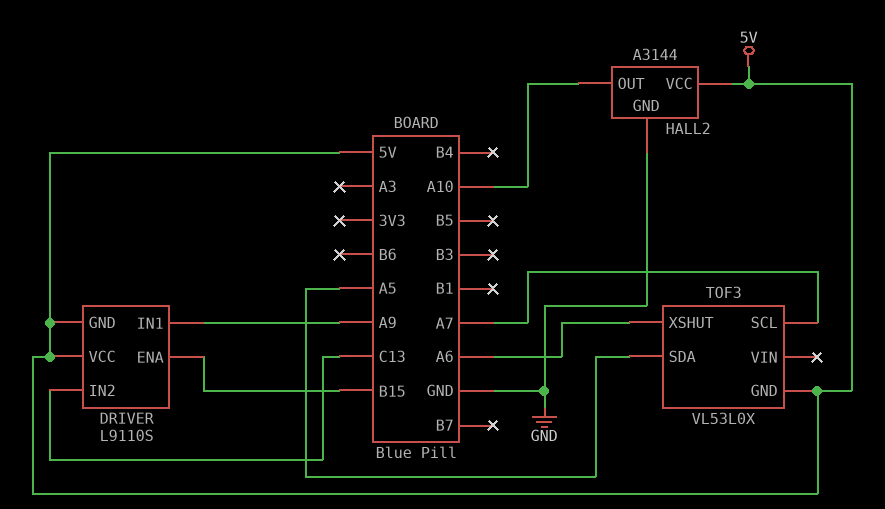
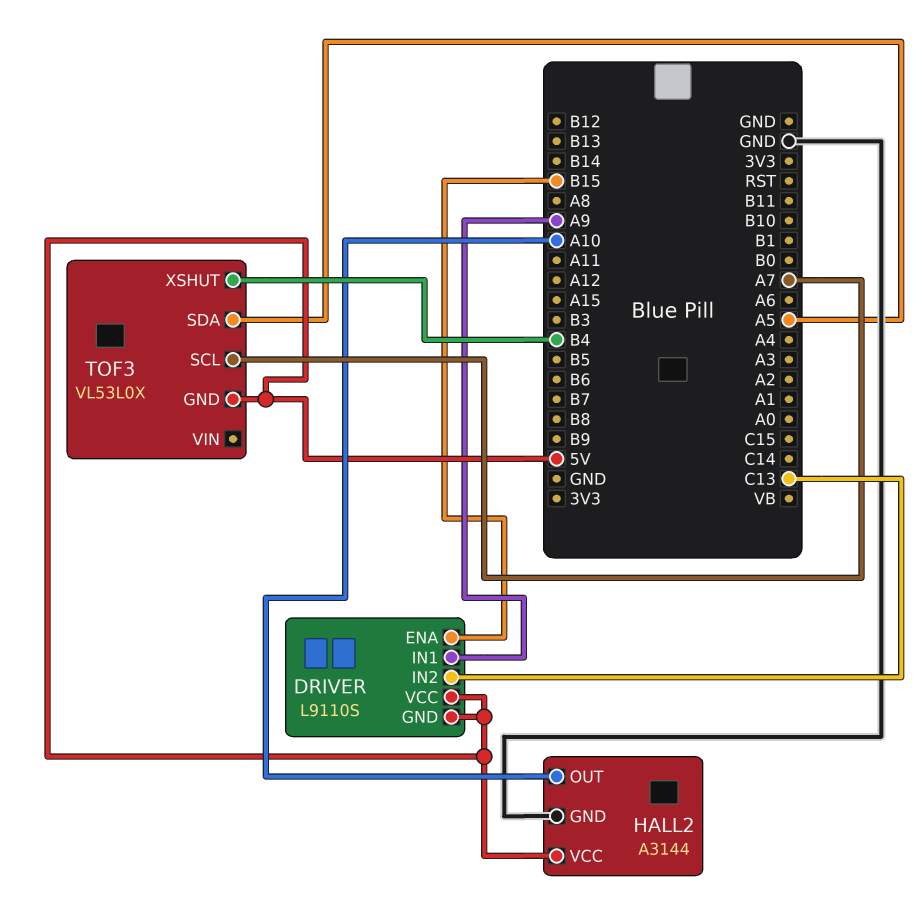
TOF3 pin XSHUT: A6 -> B4

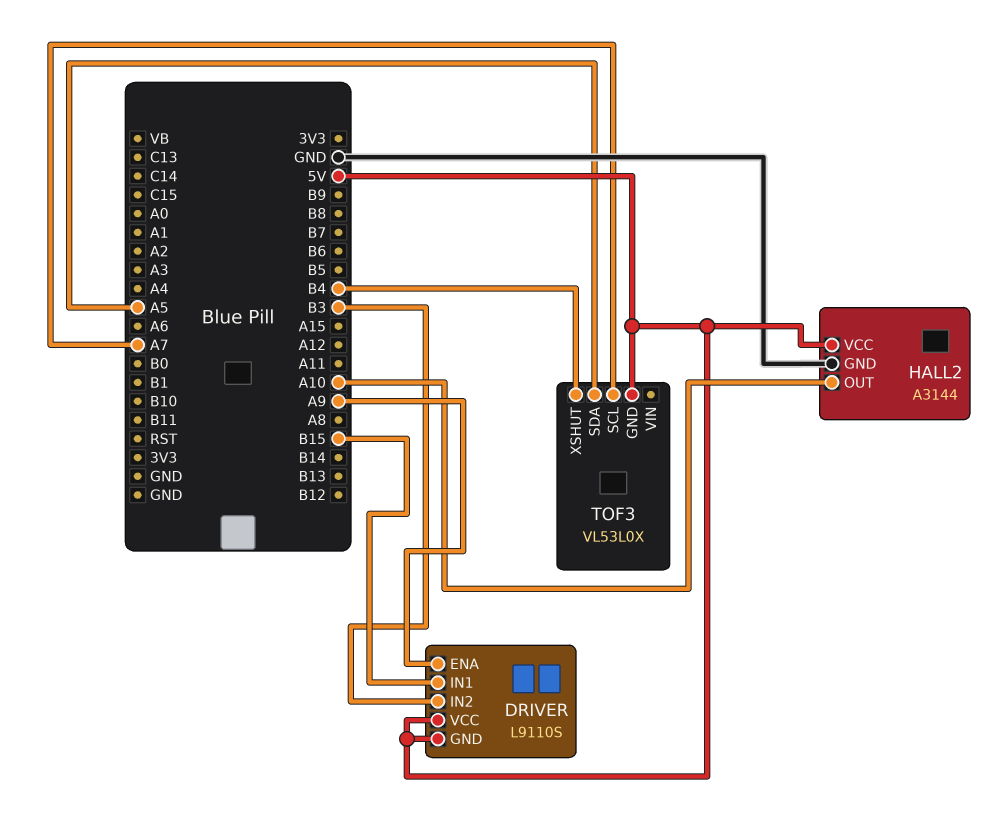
DRIVER pin ENA: B15 -> A9
DRIVER pin IN1: A9 -> B15
DRIVER pin IN2: C13 -> B3

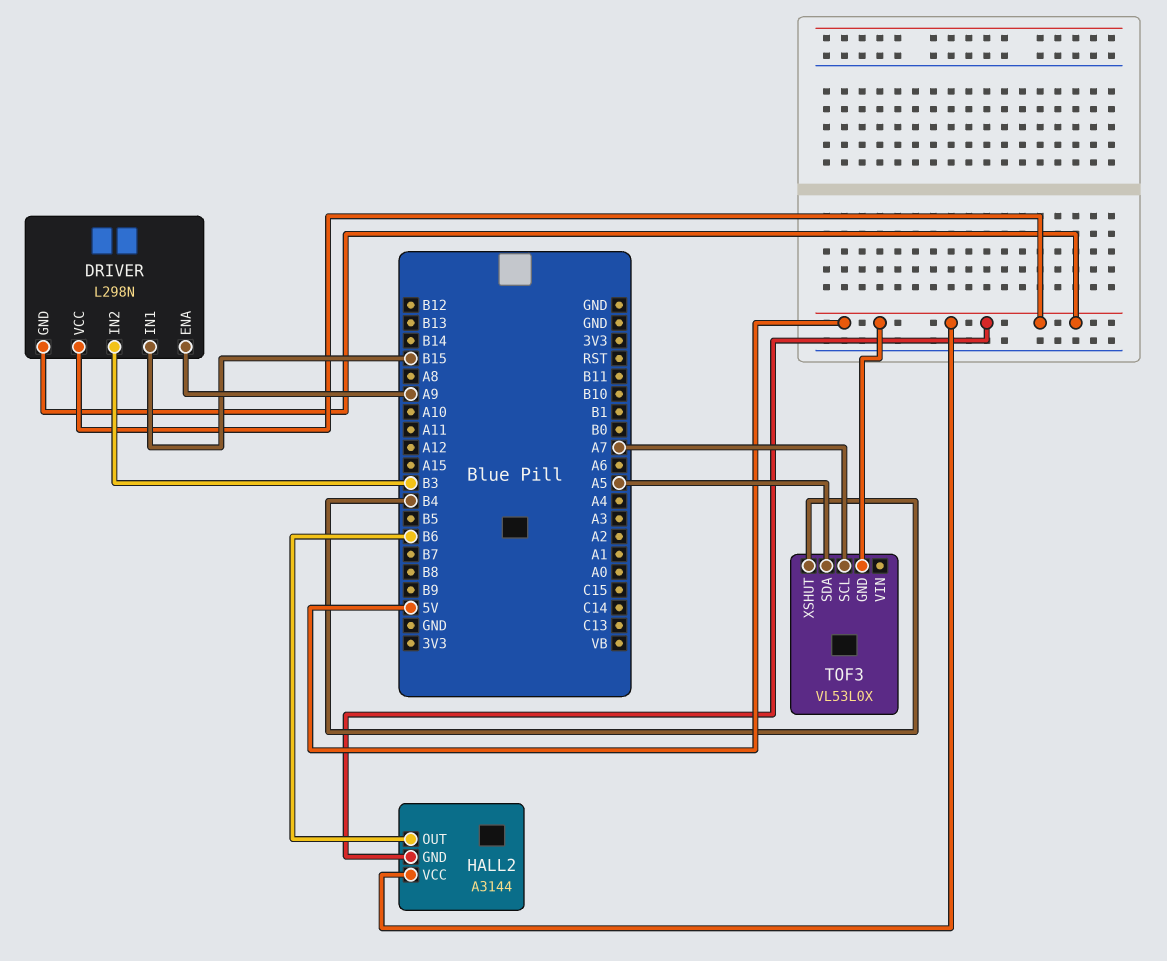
DRIVER: L9110S -> L298N
HALL2 pin GND: GND -> 5V
HALL2 pin OUT: A10 -> B6

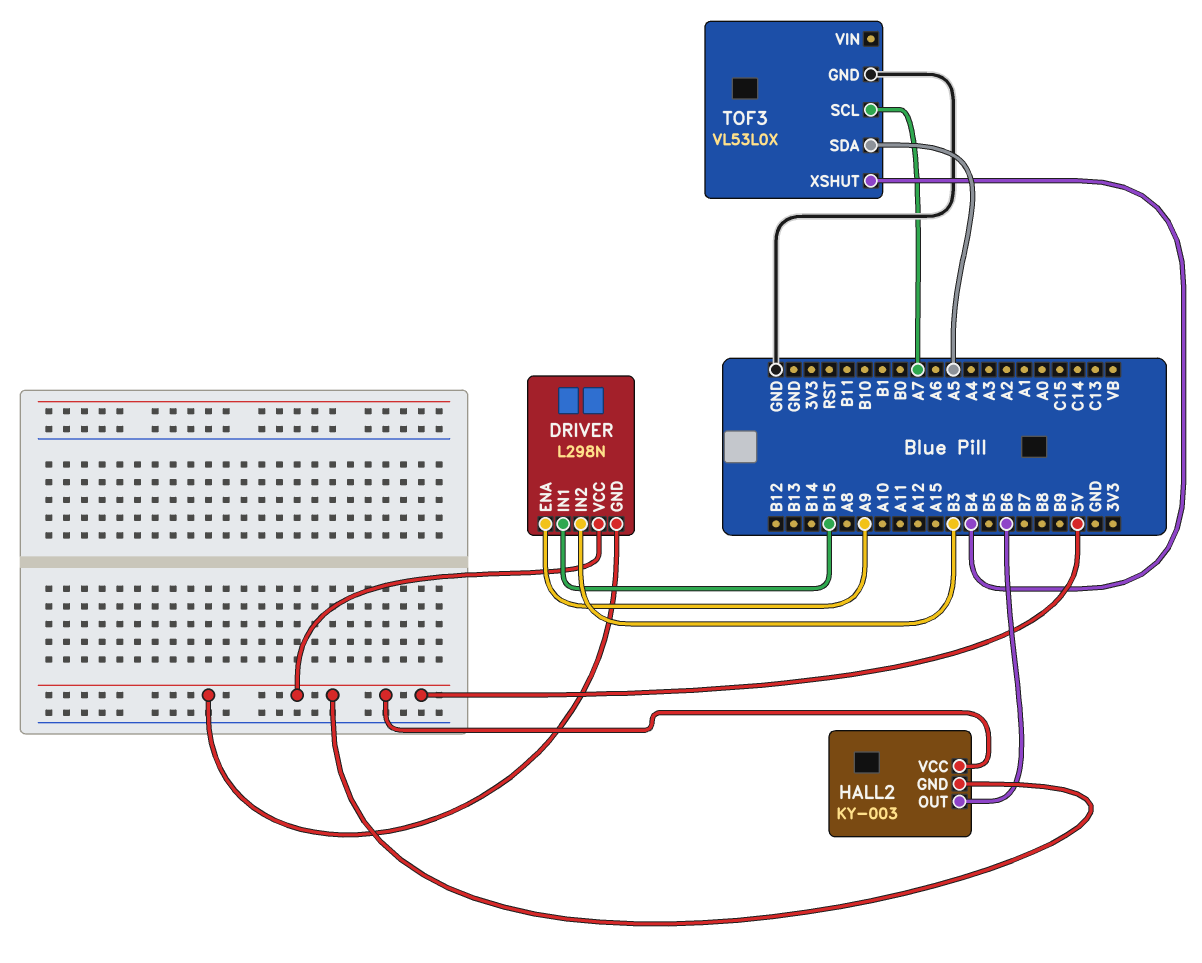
HALL2: A3144 -> KY-003
TOF3 pin GND: 5V -> GND

